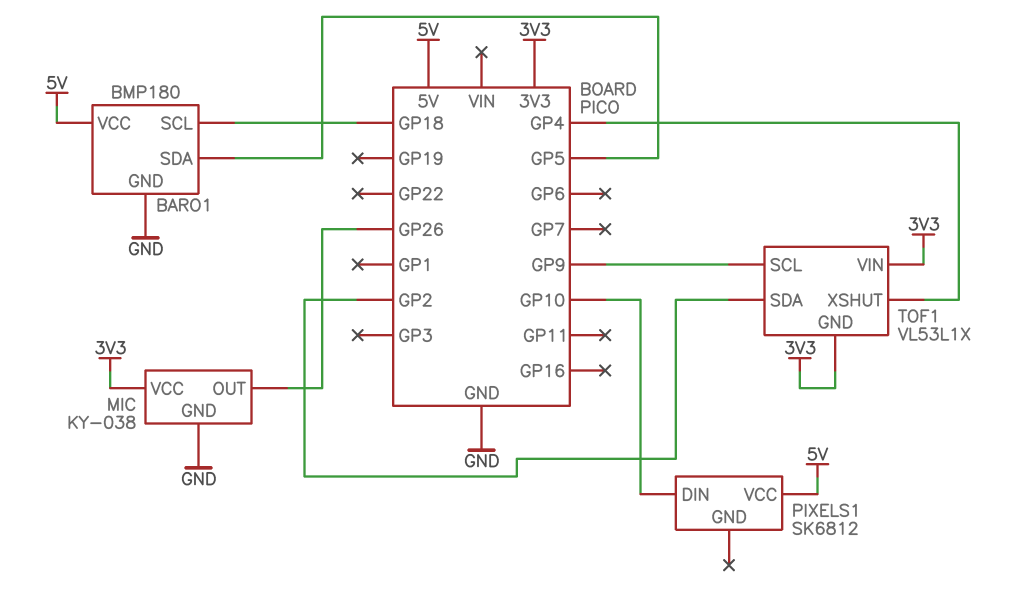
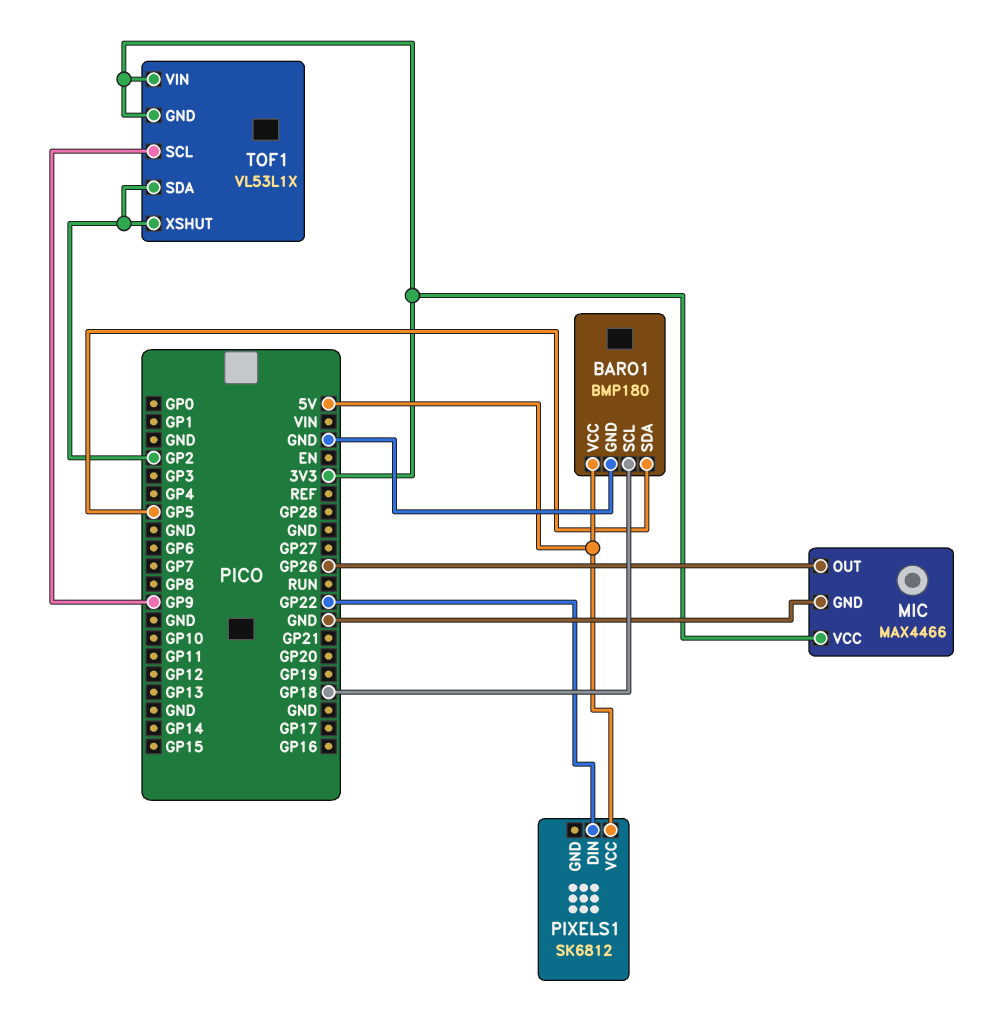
MIC: KY-038 -> MAX4466
PIXELS1 pin DIN: GP10 -> GP22
TOF1 pin XSHUT: GP4 -> GP2

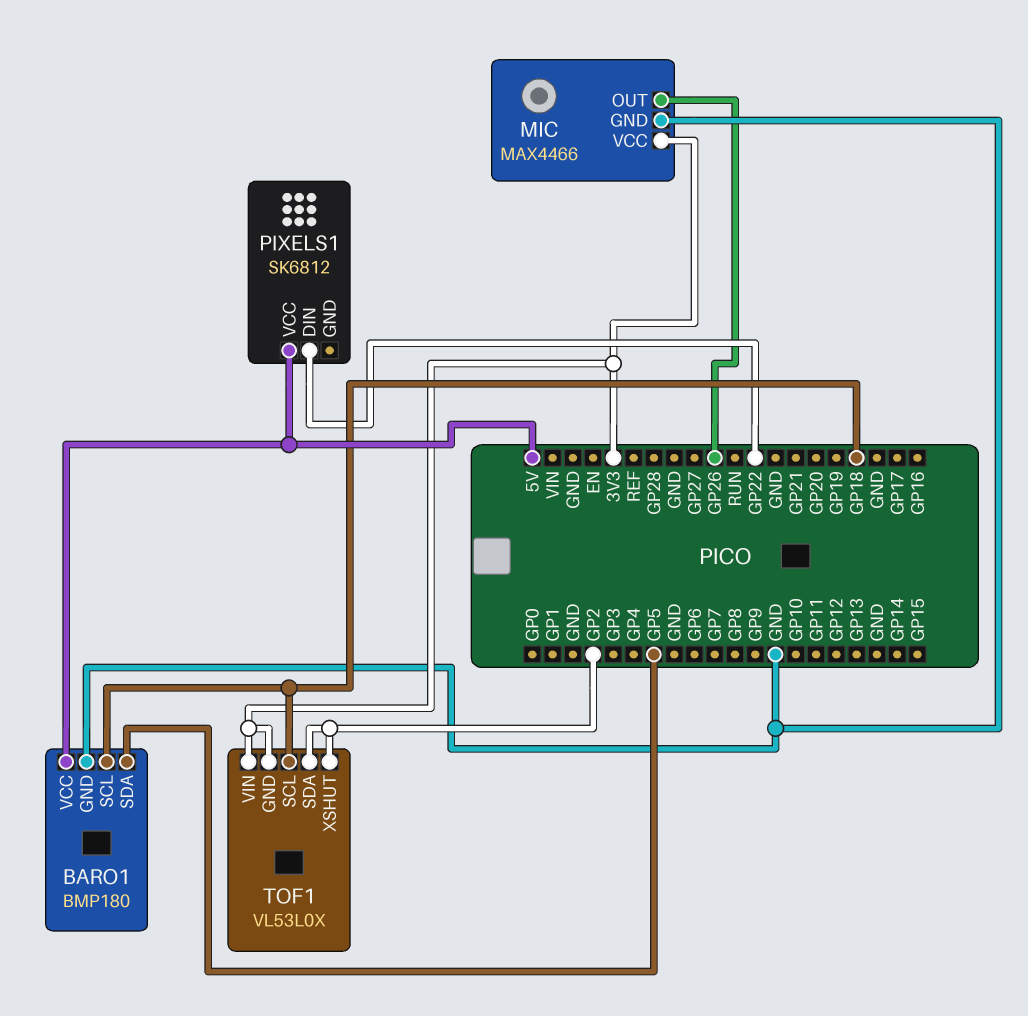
TOF1: VL53L1X -> VL53L0X
TOF1 pin SCL: GP9 -> GP18

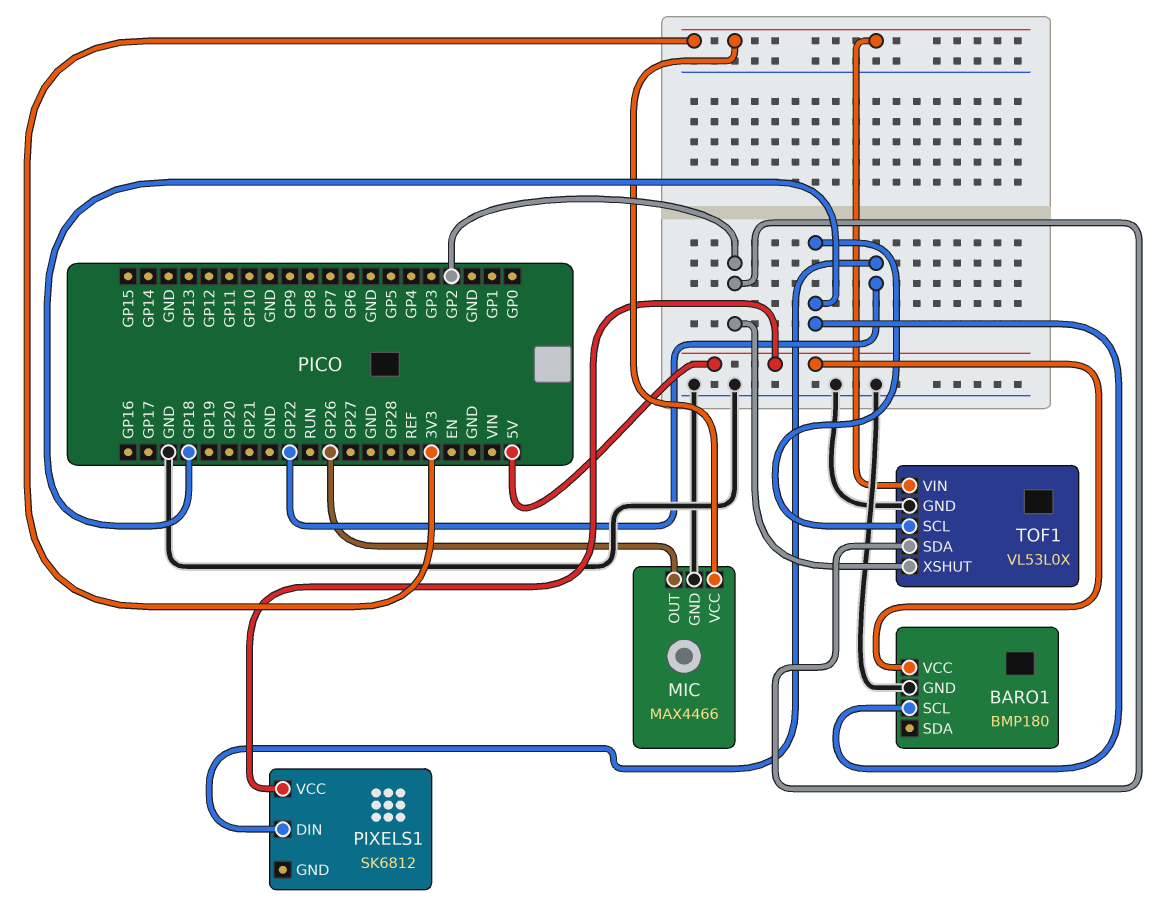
BARO1 pin SDA: GP5 -> none
TOF1 pin GND: 3V3 -> GND

